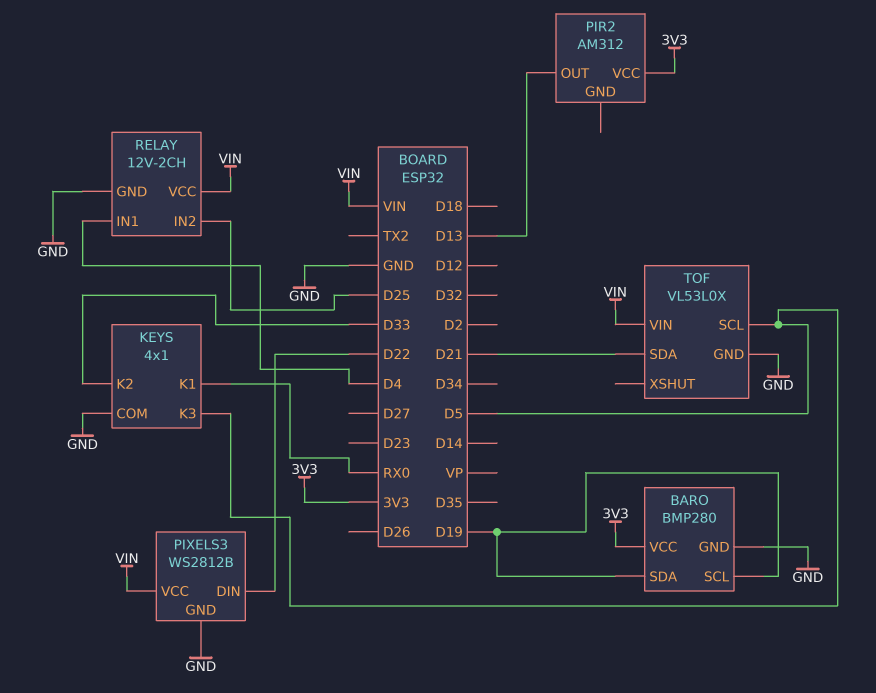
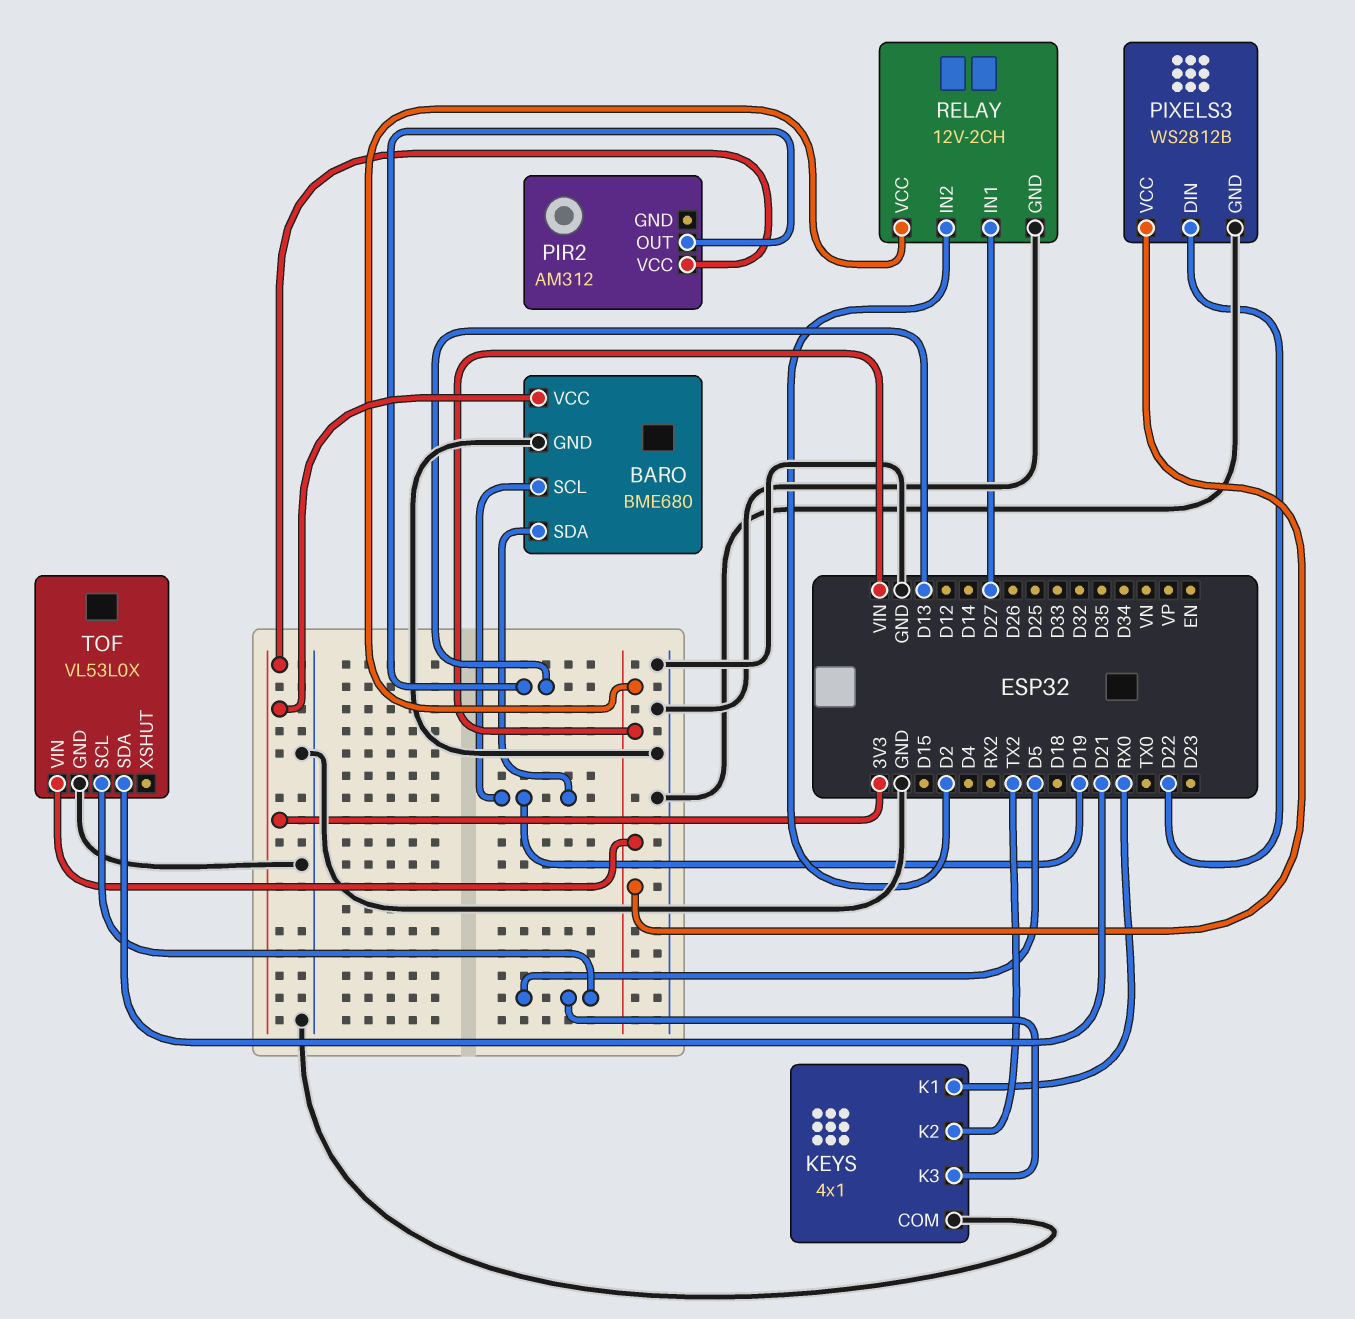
BARO: BMP280 -> BME680
KEYS pin K2: D33 -> TX2
RELAY pin IN1: D4 -> D27
RELAY pin IN2: D25 -> D2

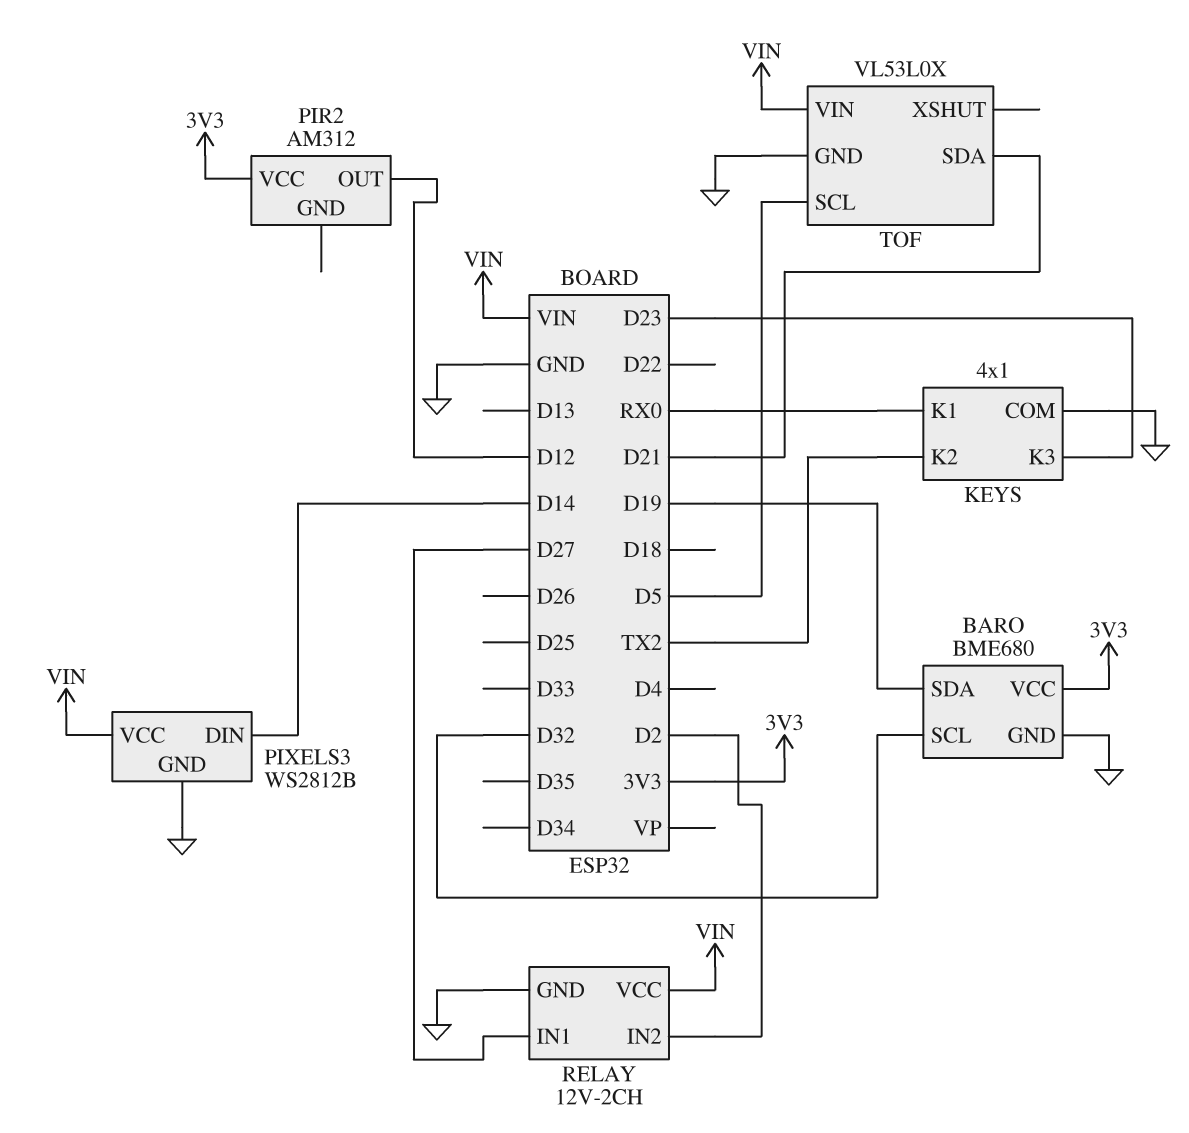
BARO pin SCL: D19 -> D32
KEYS pin K3: D5 -> D23
PIR2 pin OUT: D13 -> D12
PIXELS3 pin DIN: D22 -> D14

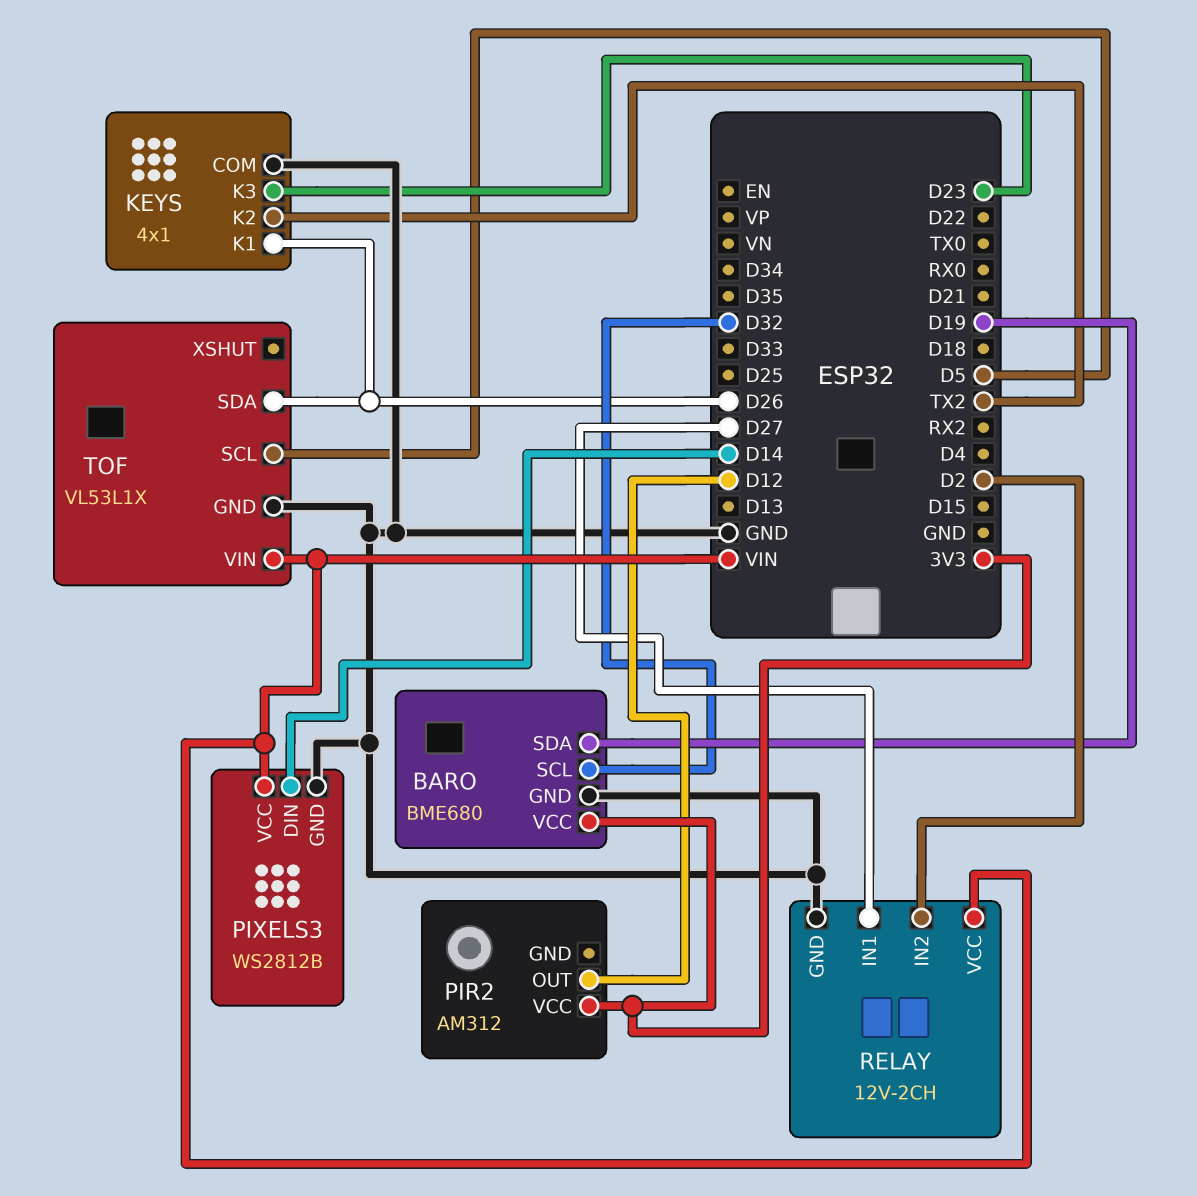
KEYS pin K1: RX0 -> D26
TOF: VL53L0X -> VL53L1X
TOF pin SDA: D21 -> D26

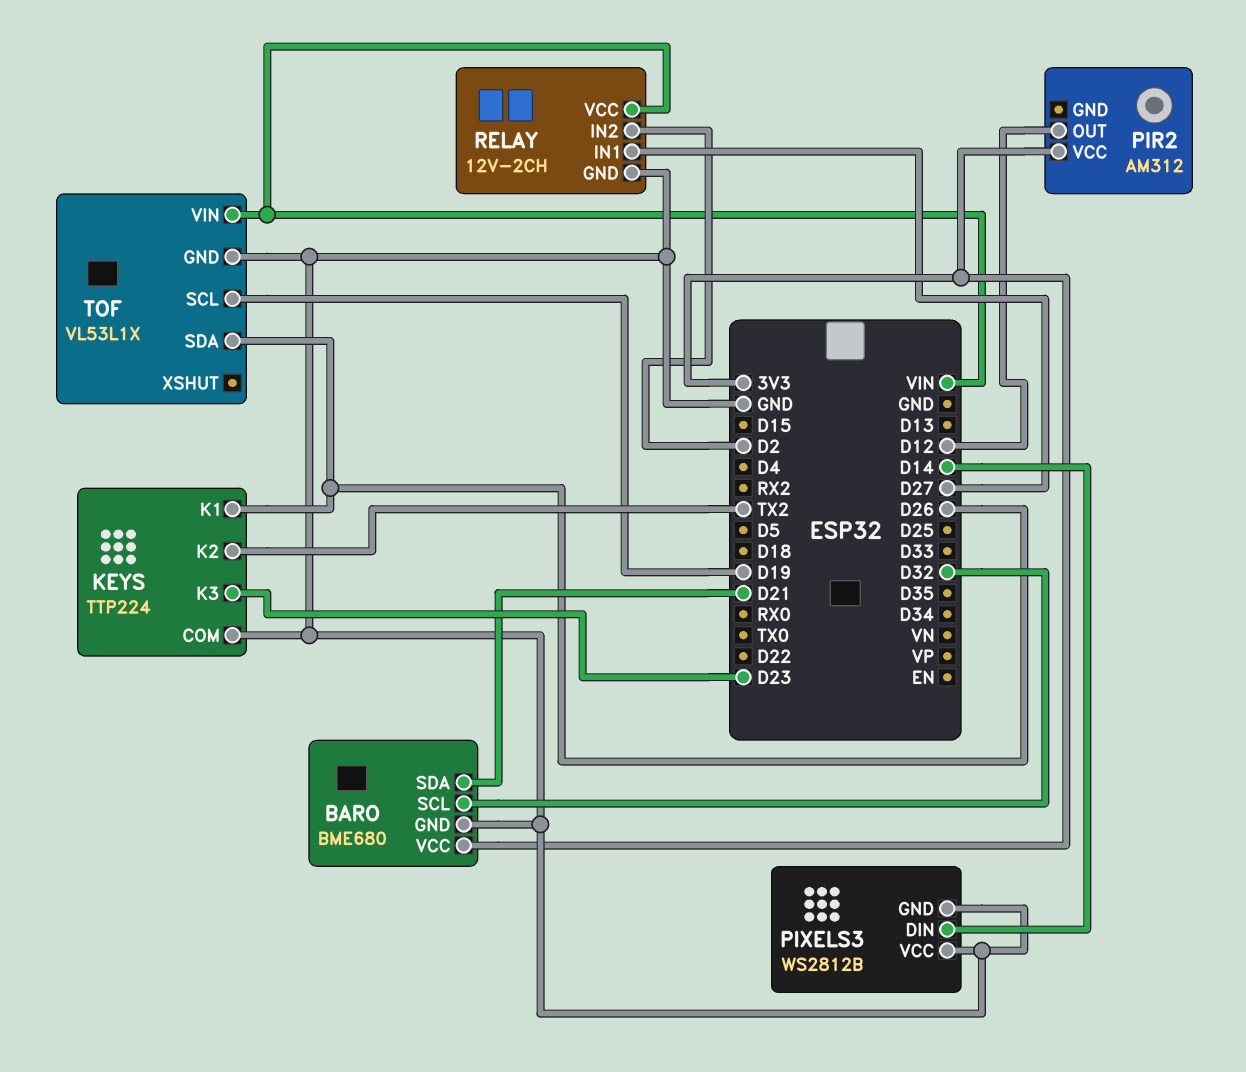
BARO pin SDA: D19 -> D21
KEYS: 4x1 -> TTP224
PIXELS3 pin VCC: VIN -> GND
TOF pin SCL: D5 -> D19

